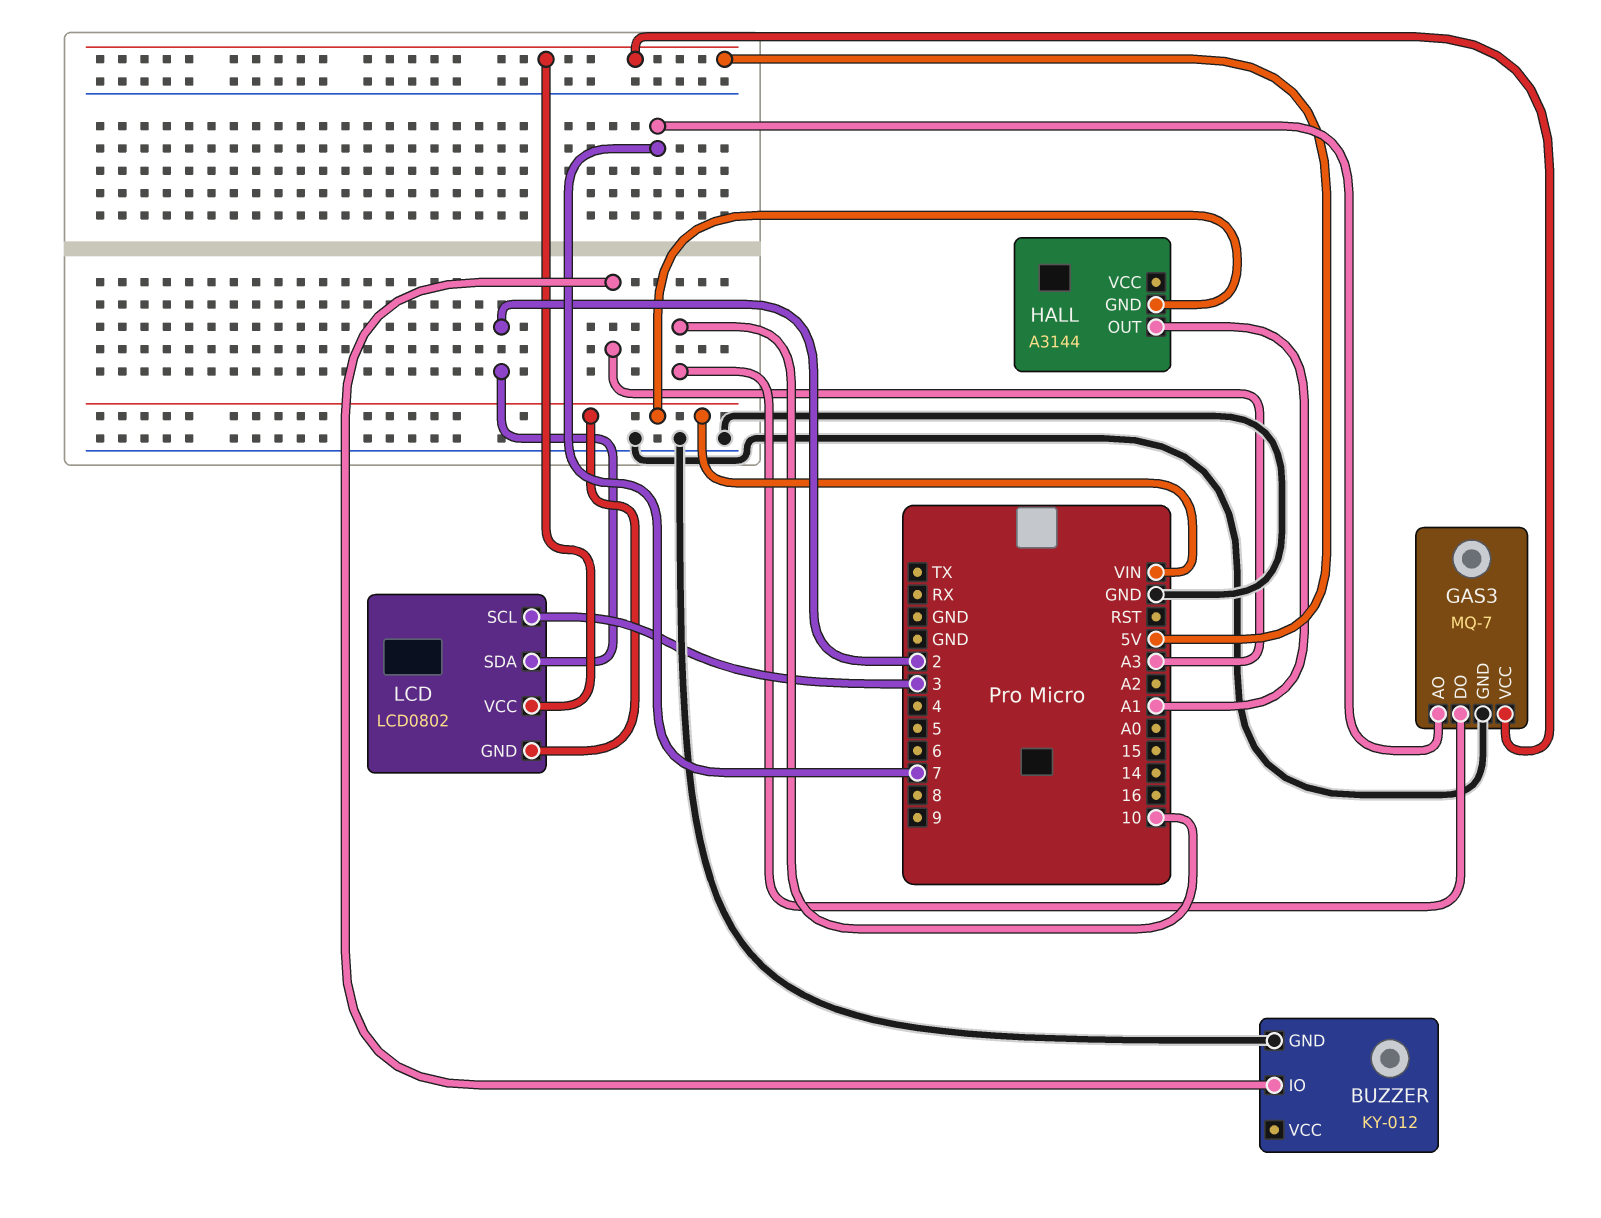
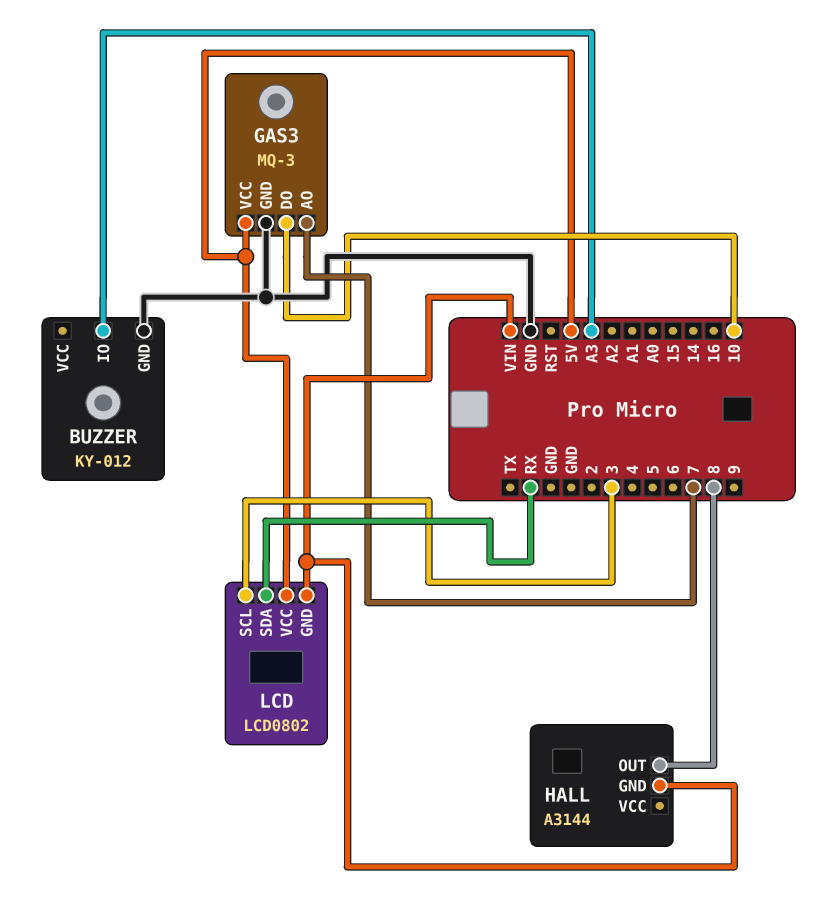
GAS3: MQ-7 -> MQ-3
HALL pin OUT: A1 -> 8
LCD pin SDA: 2 -> RX

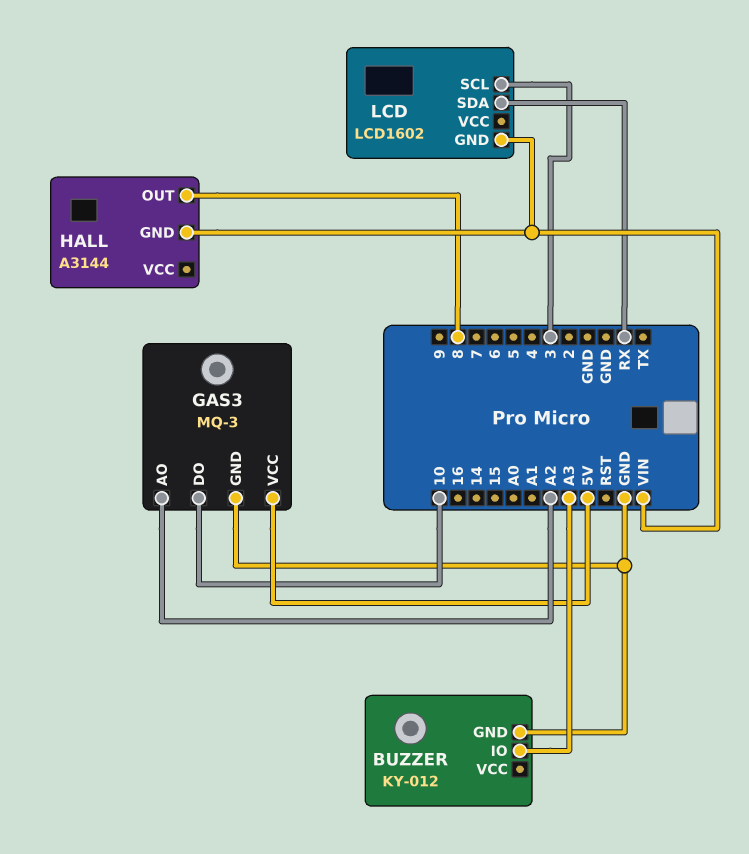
GAS3 pin AO: 7 -> A2
LCD: LCD0802 -> LCD1602
LCD pin VCC: 5V -> none

